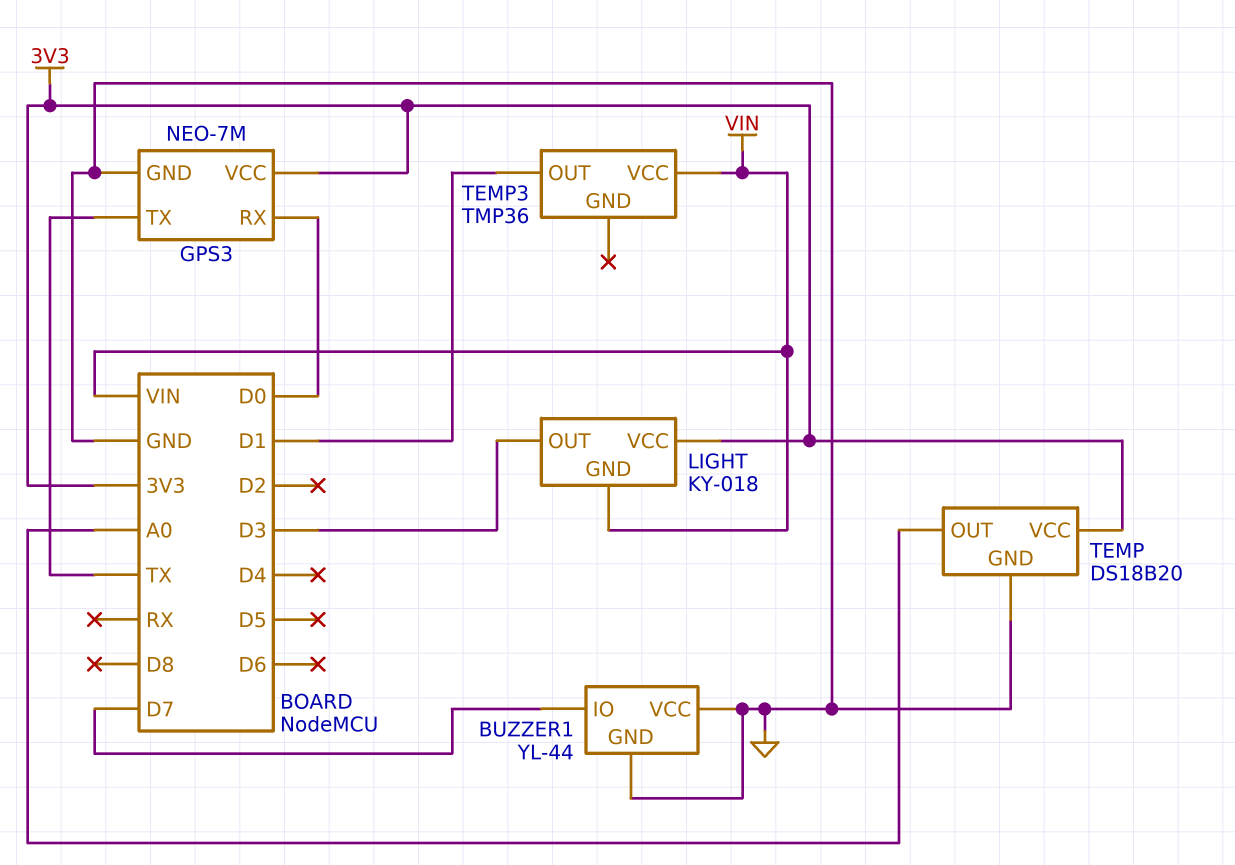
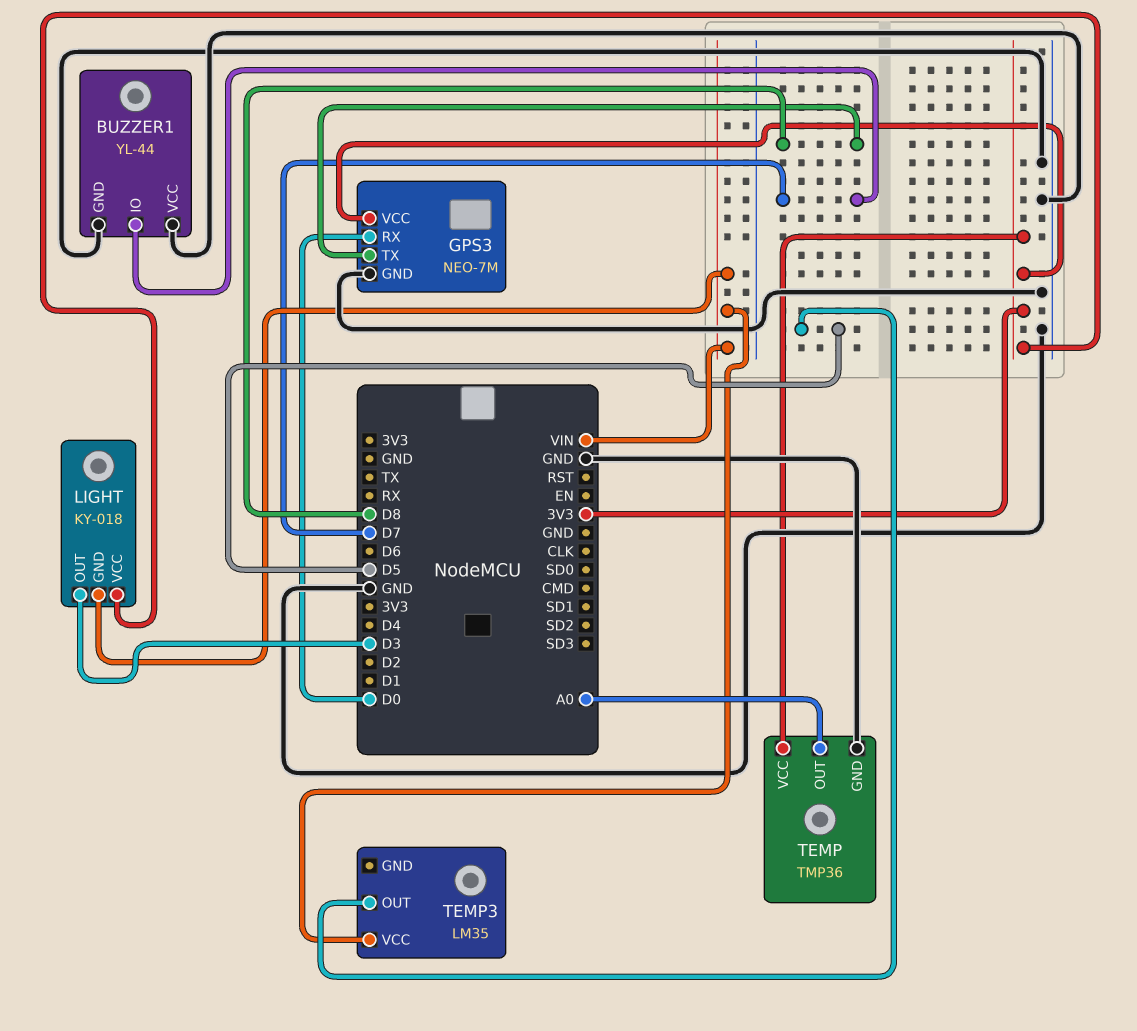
GPS3 pin TX: TX -> D8
TEMP: DS18B20 -> TMP36
TEMP3: TMP36 -> LM35
TEMP3 pin OUT: D1 -> D5

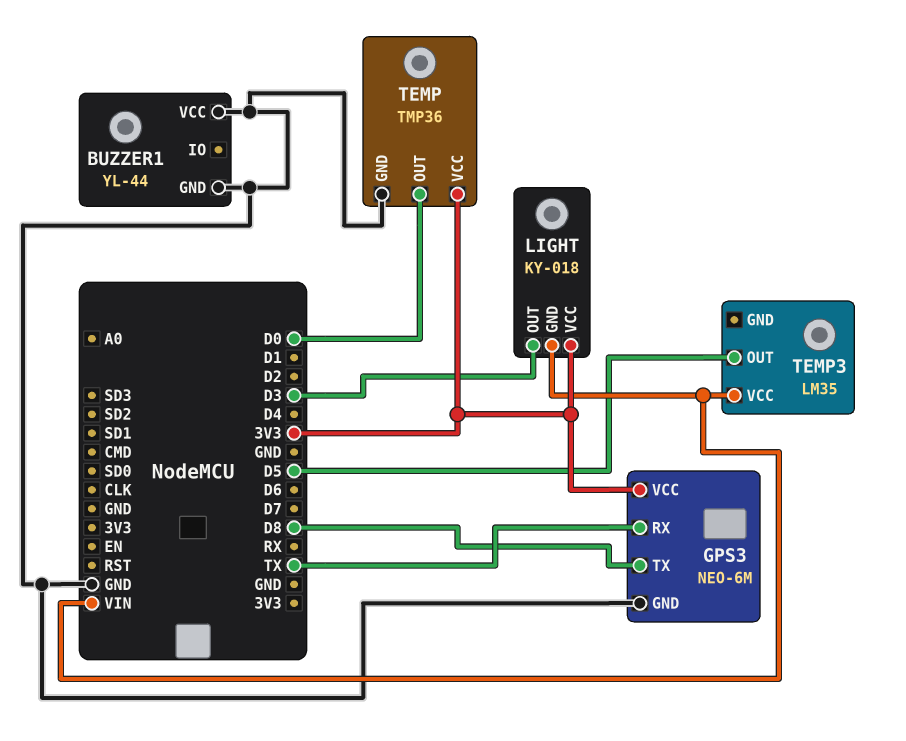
BUZZER1 pin IO: D7 -> none
GPS3: NEO-7M -> NEO-6M
GPS3 pin RX: D0 -> TX
TEMP pin OUT: A0 -> D0

